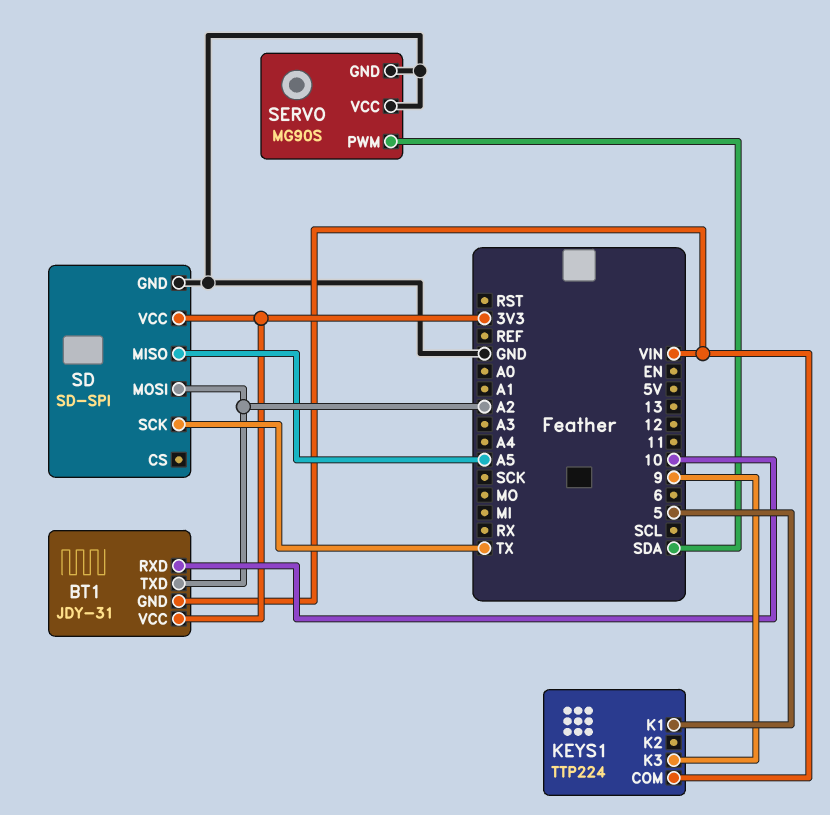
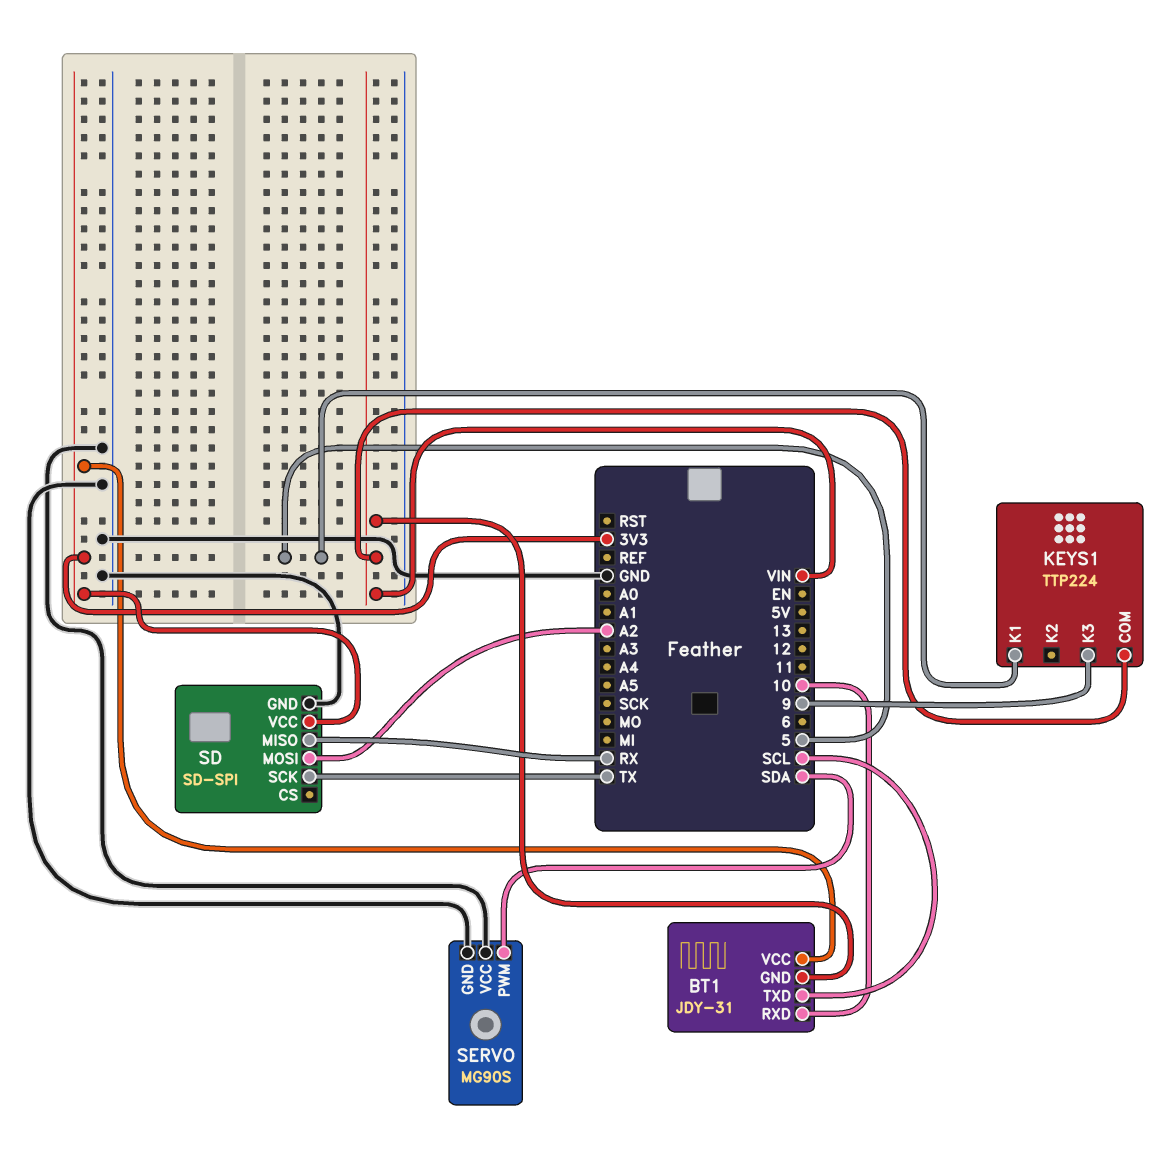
BT1 pin TXD: A2 -> SCL
SD pin MISO: A5 -> RX

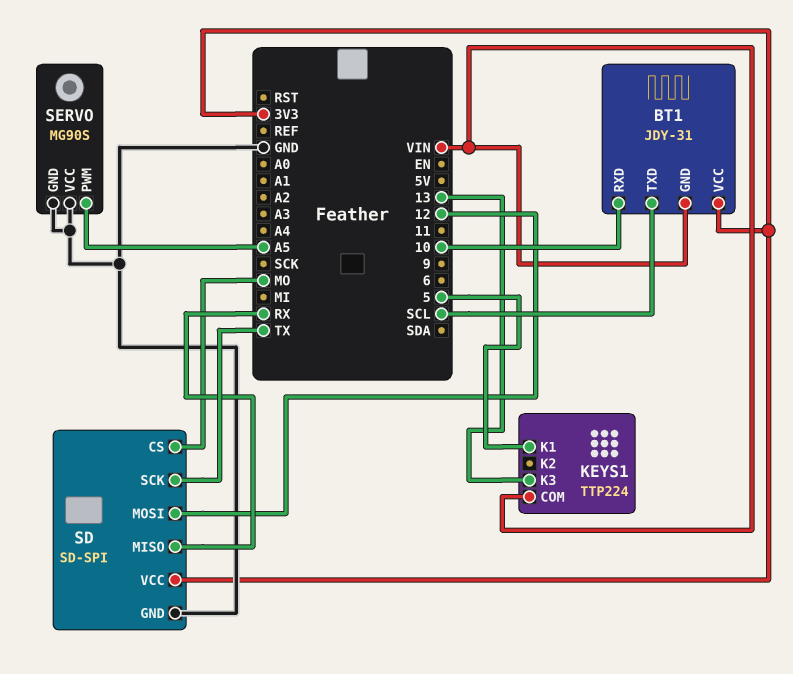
KEYS1 pin K3: 9 -> 13
SD pin CS: none -> MO
SD pin MOSI: A2 -> 12
SERVO pin PWM: SDA -> A5

